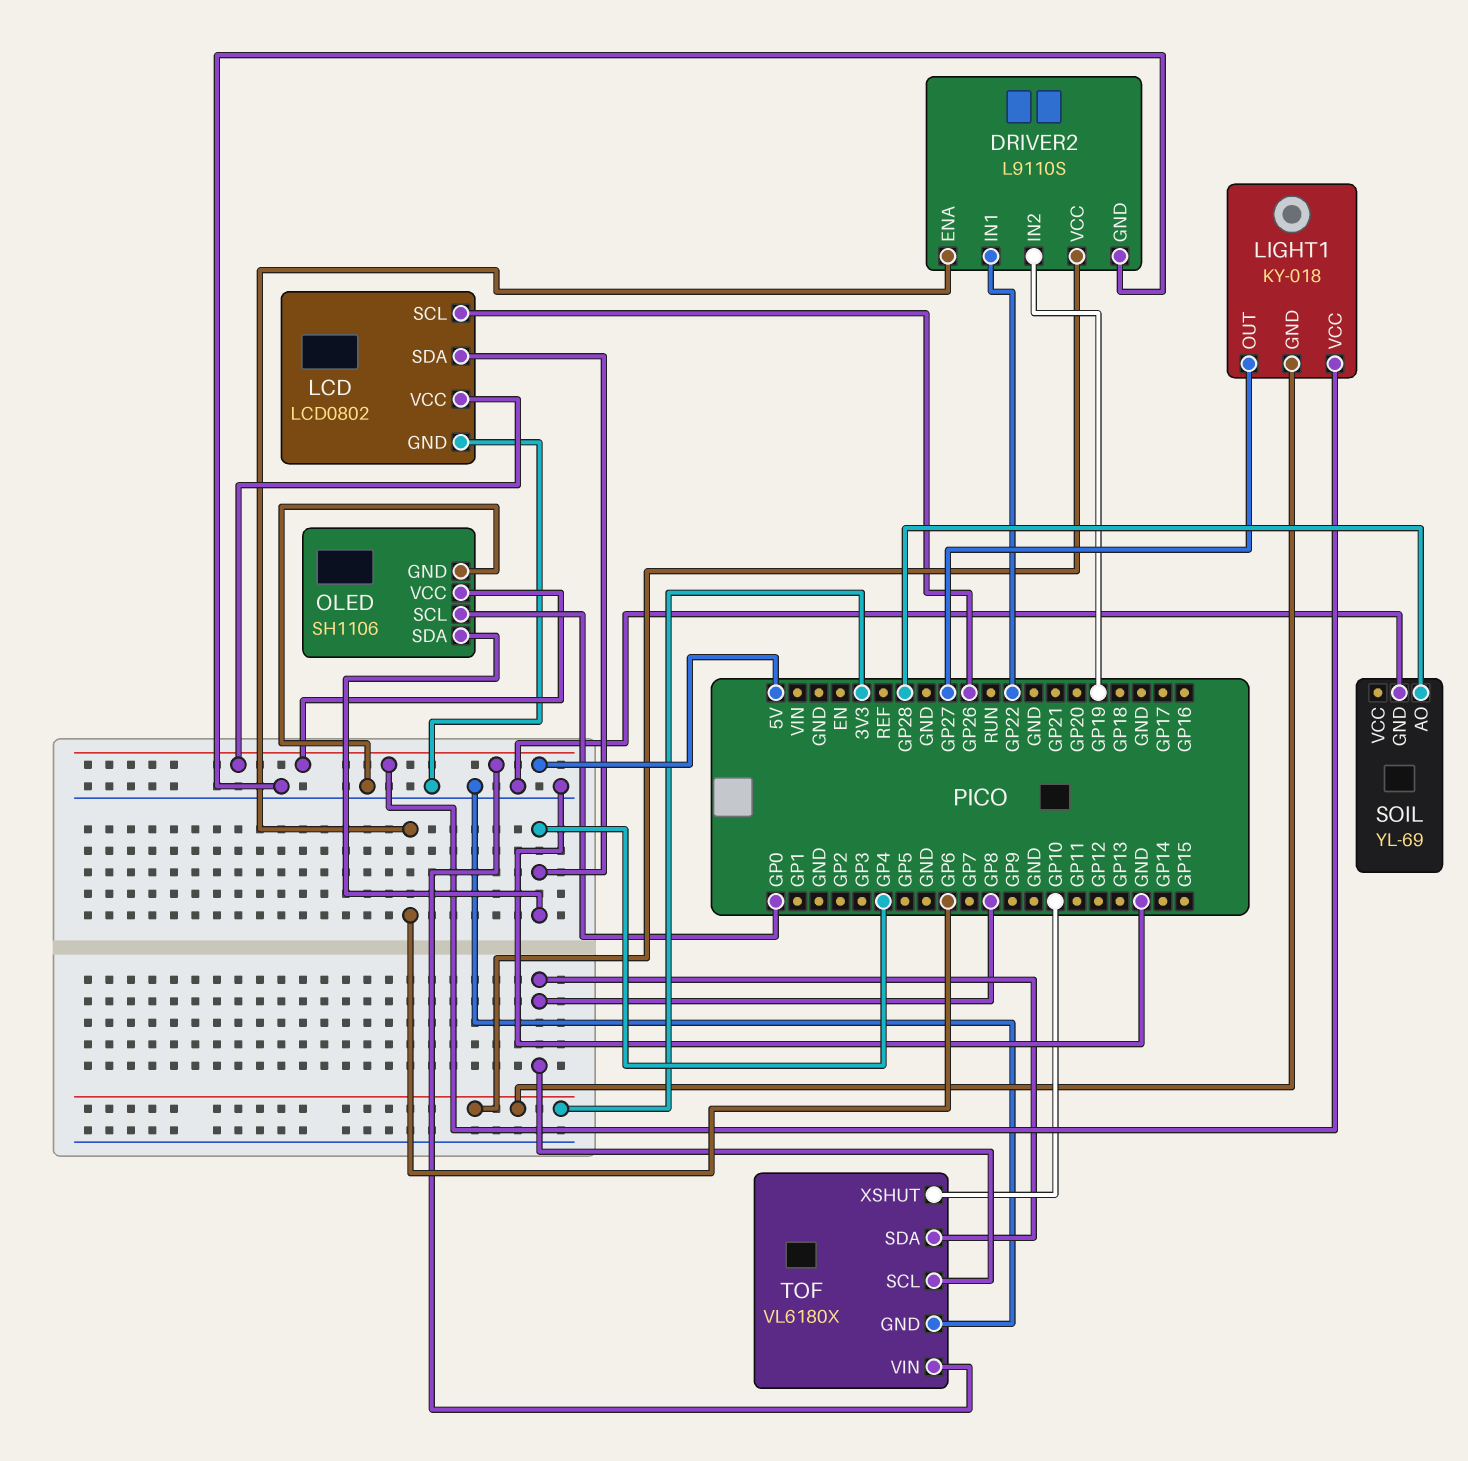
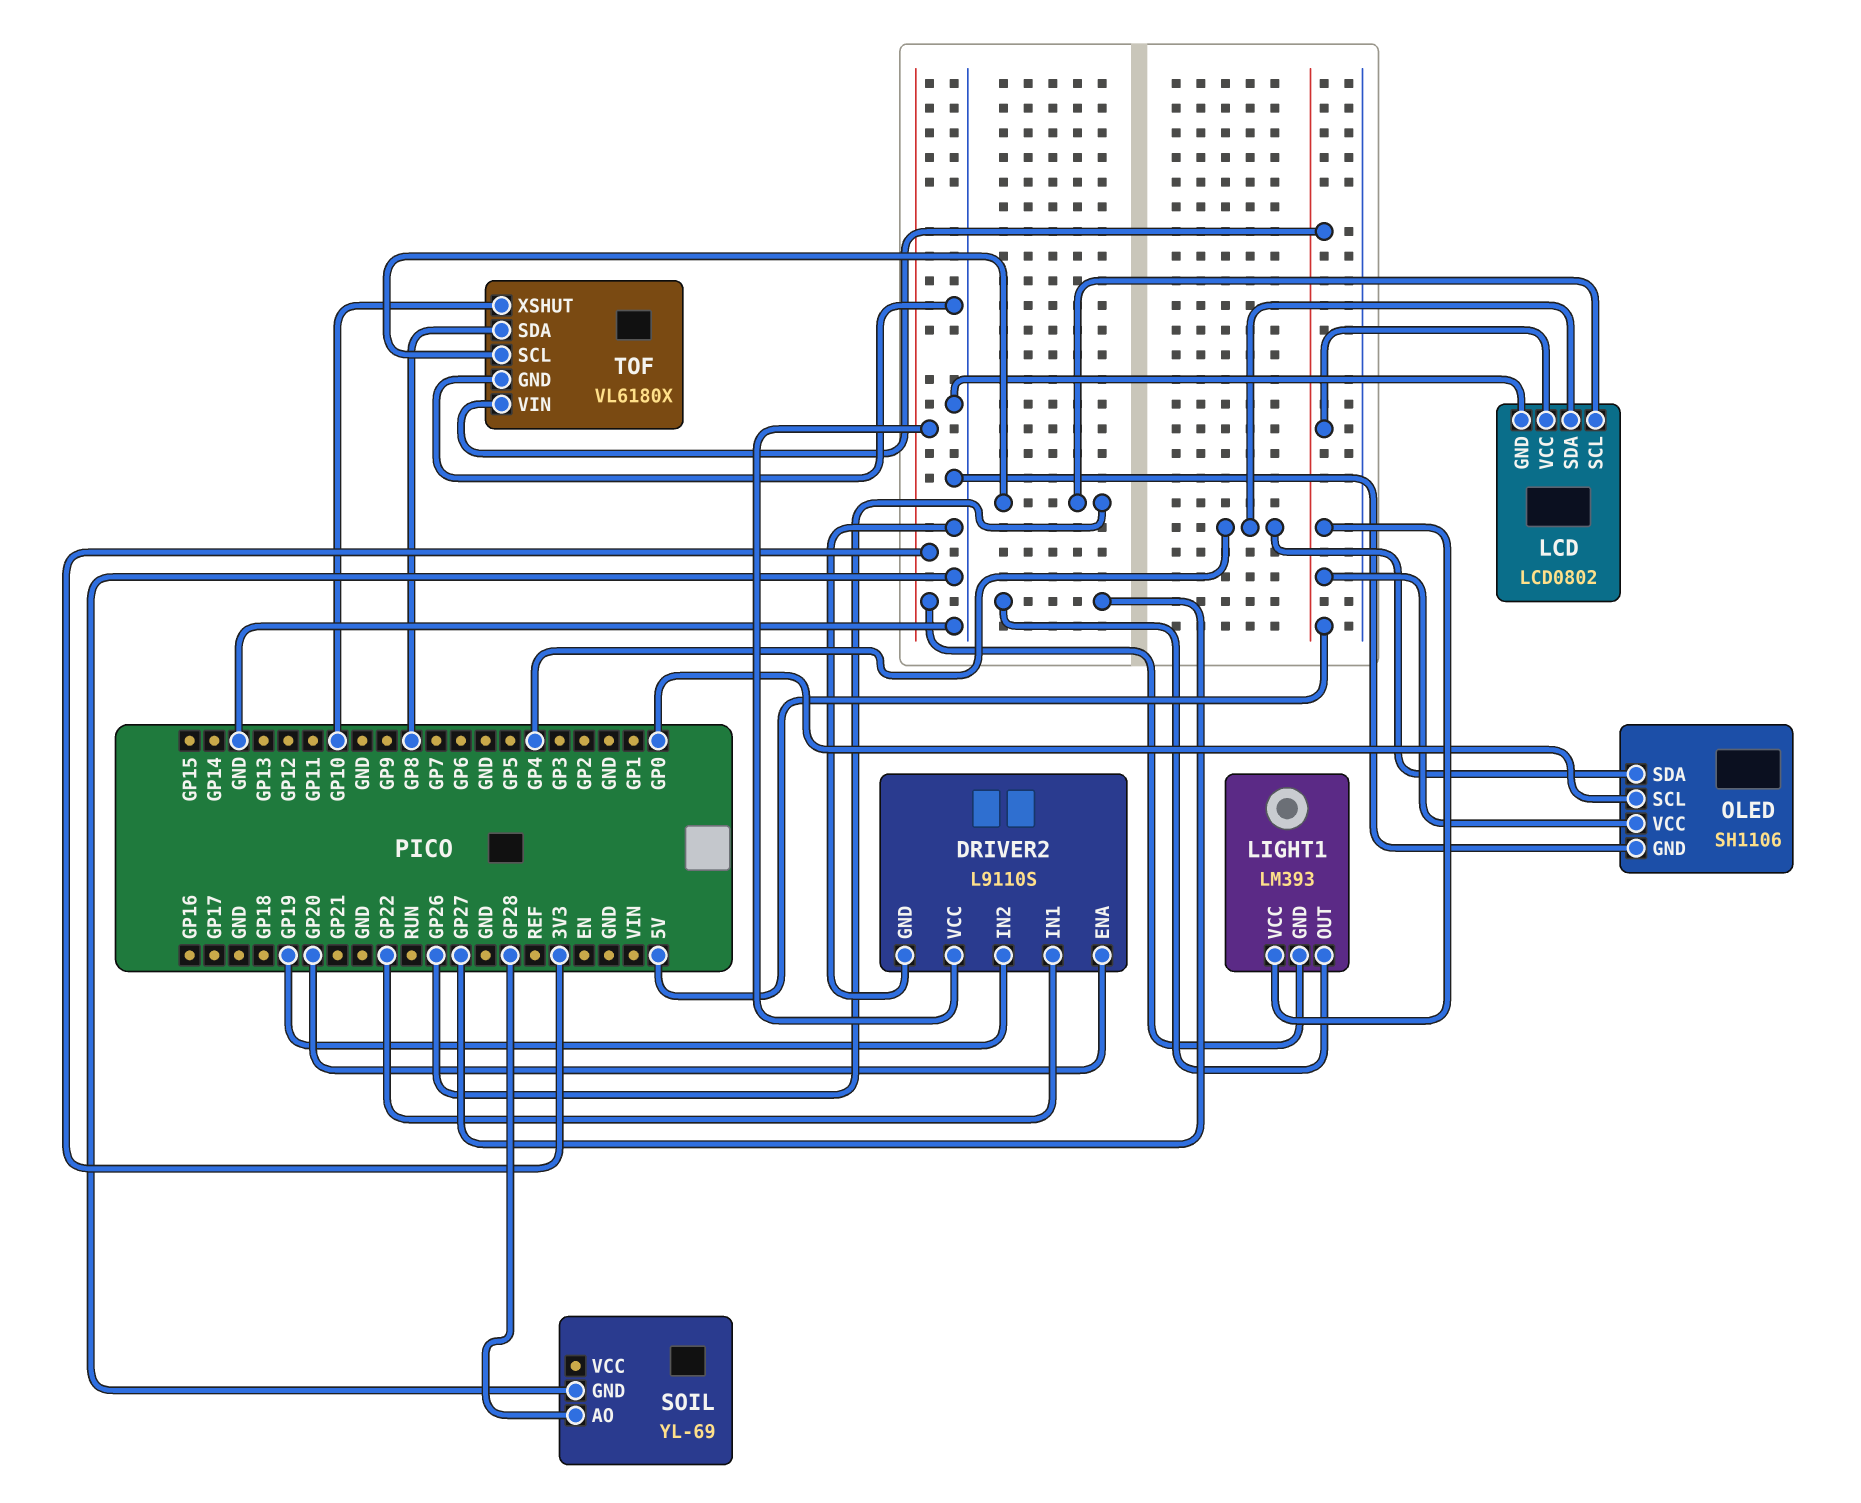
DRIVER2 pin ENA: GP6 -> GP20
LIGHT1: KY-018 -> LM393
TOF pin SCL: GP8 -> GP26

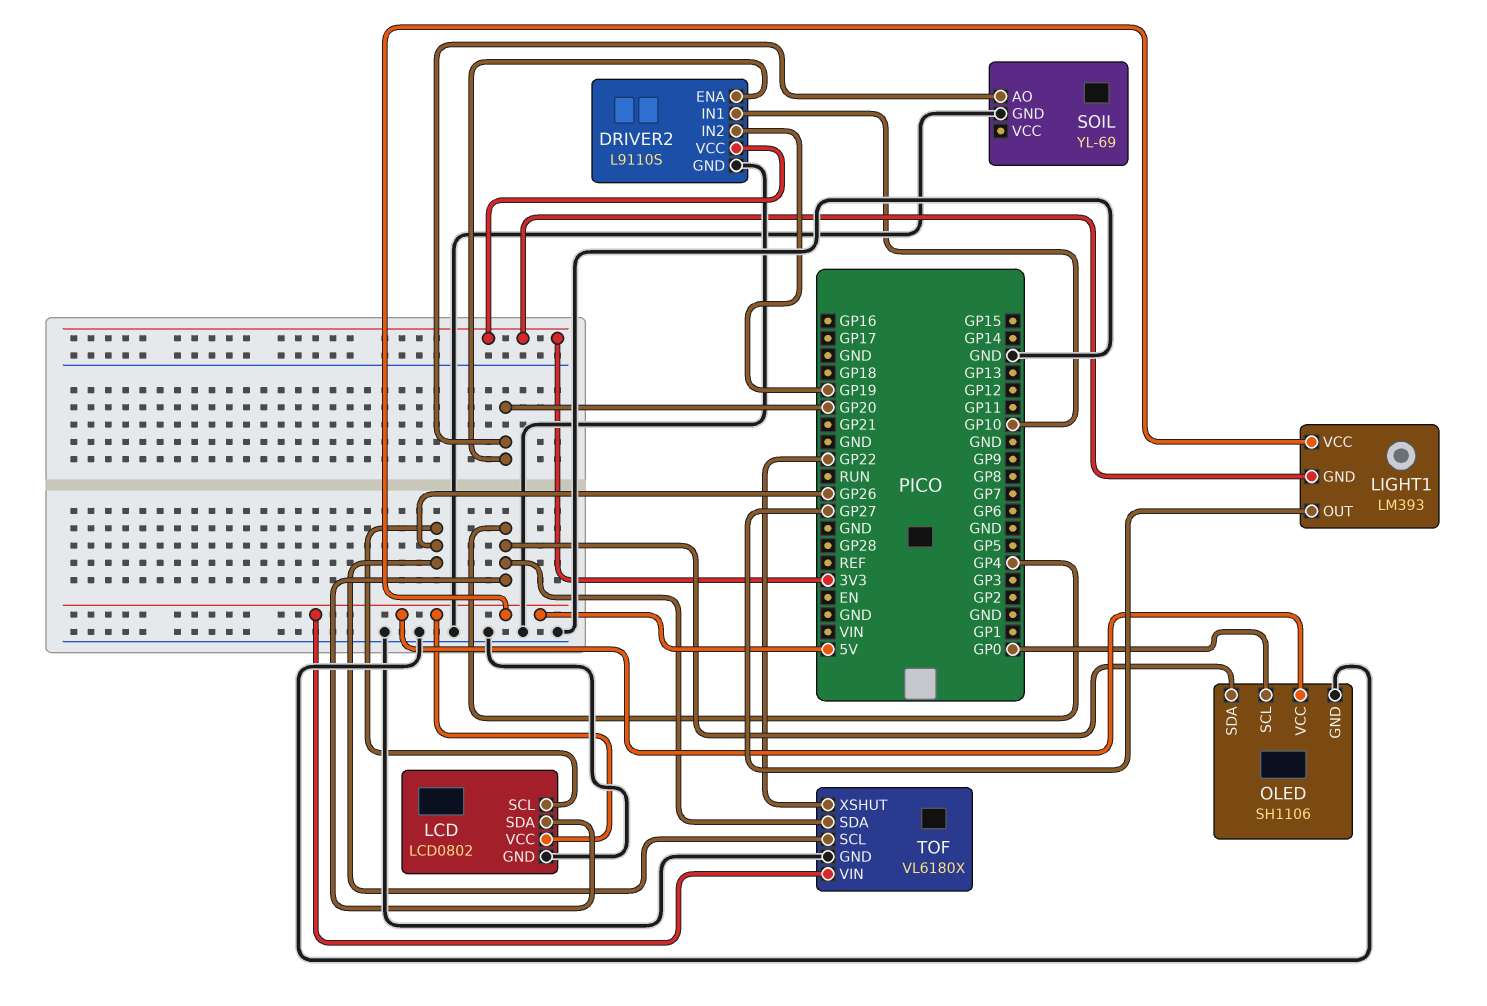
DRIVER2 pin IN1: GP22 -> GP10
SOIL pin AO: GP28 -> GP20
TOF pin SDA: GP8 -> GP4
TOF pin XSHUT: GP10 -> GP22

